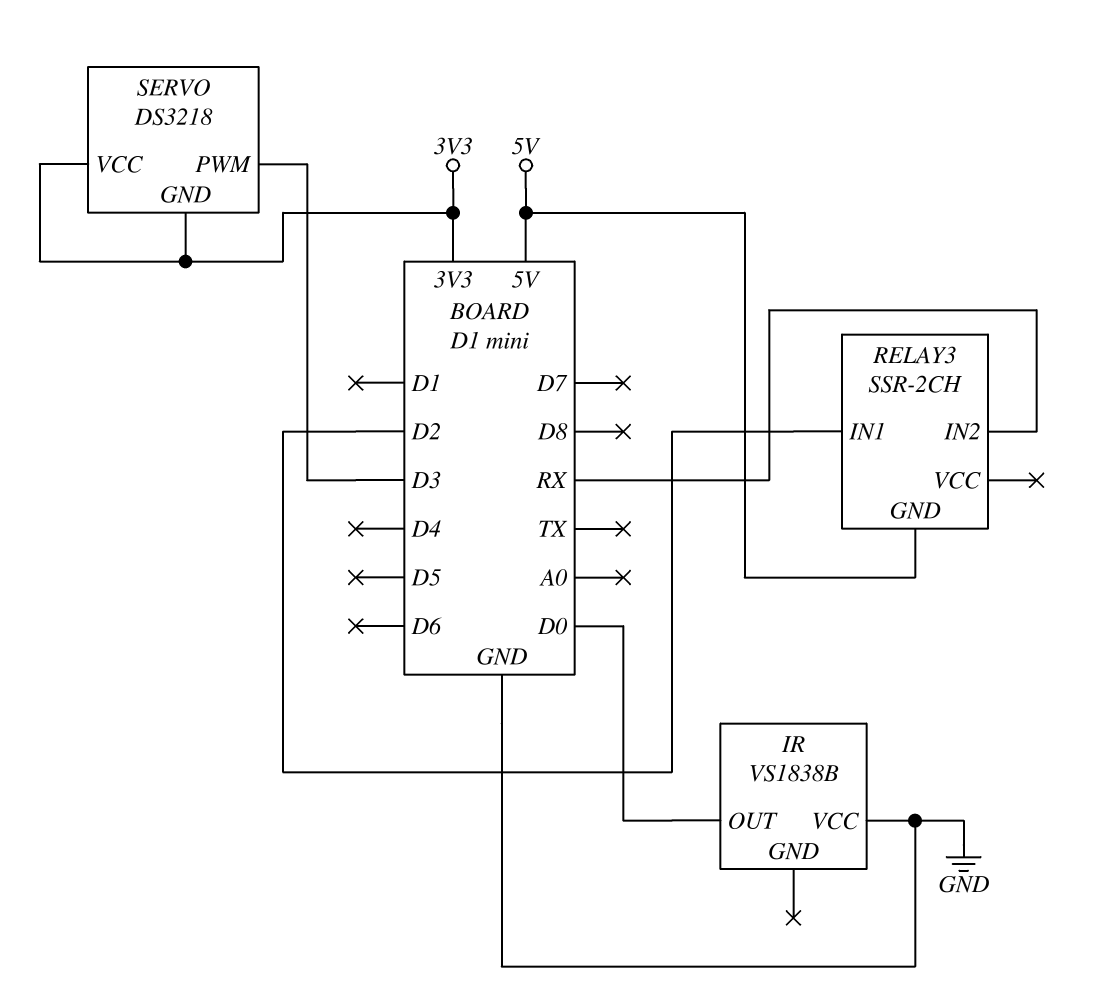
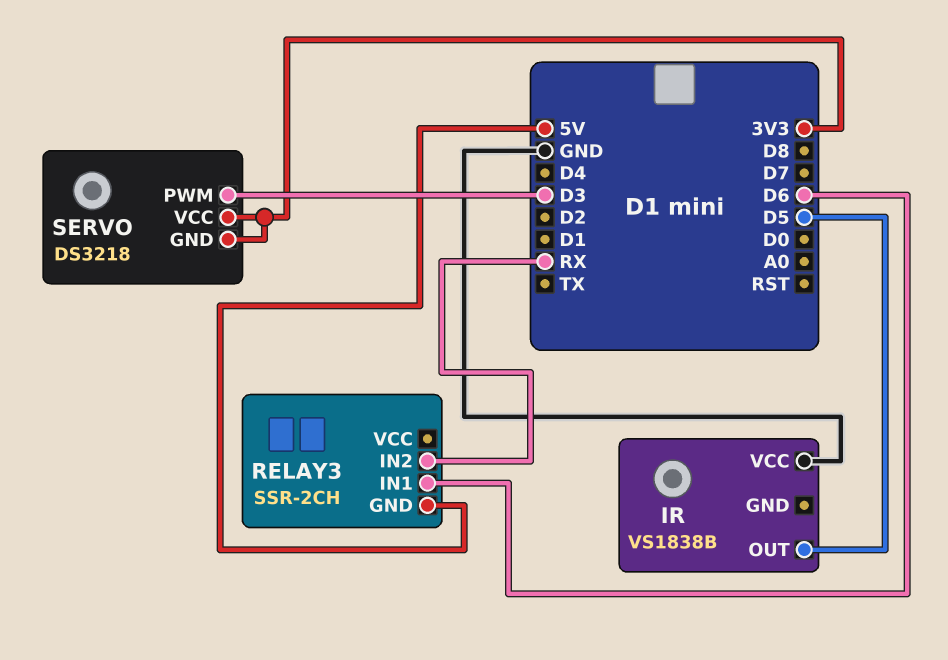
IR pin OUT: D0 -> D5
RELAY3 pin IN1: D2 -> D6

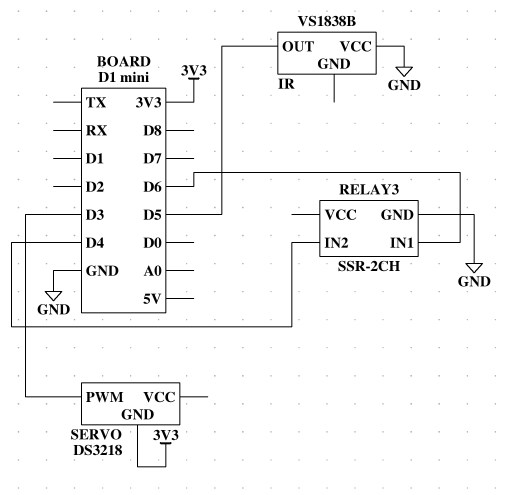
RELAY3 pin GND: 5V -> GND
RELAY3 pin IN2: RX -> D4
SERVO pin VCC: 3V3 -> none

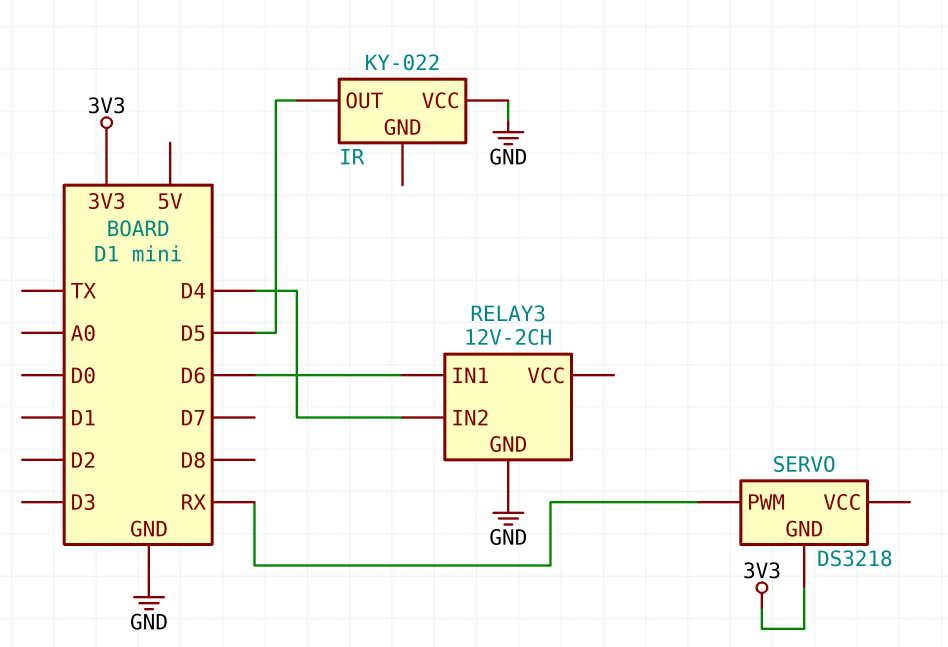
IR: VS1838B -> KY-022
RELAY3: SSR-2CH -> 12V-2CH
SERVO pin PWM: D3 -> RX

